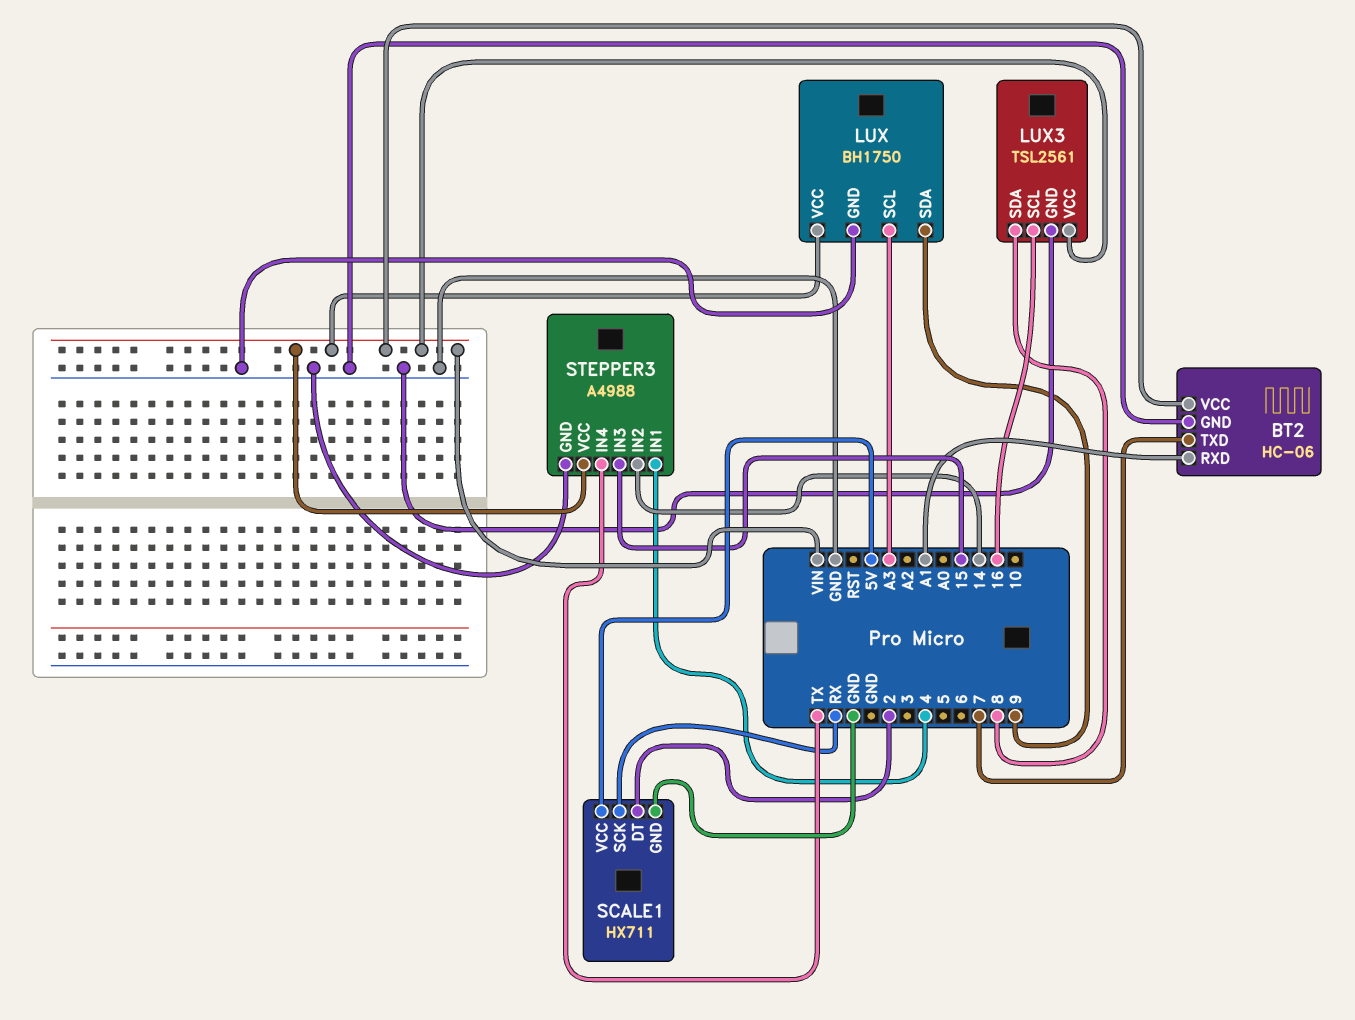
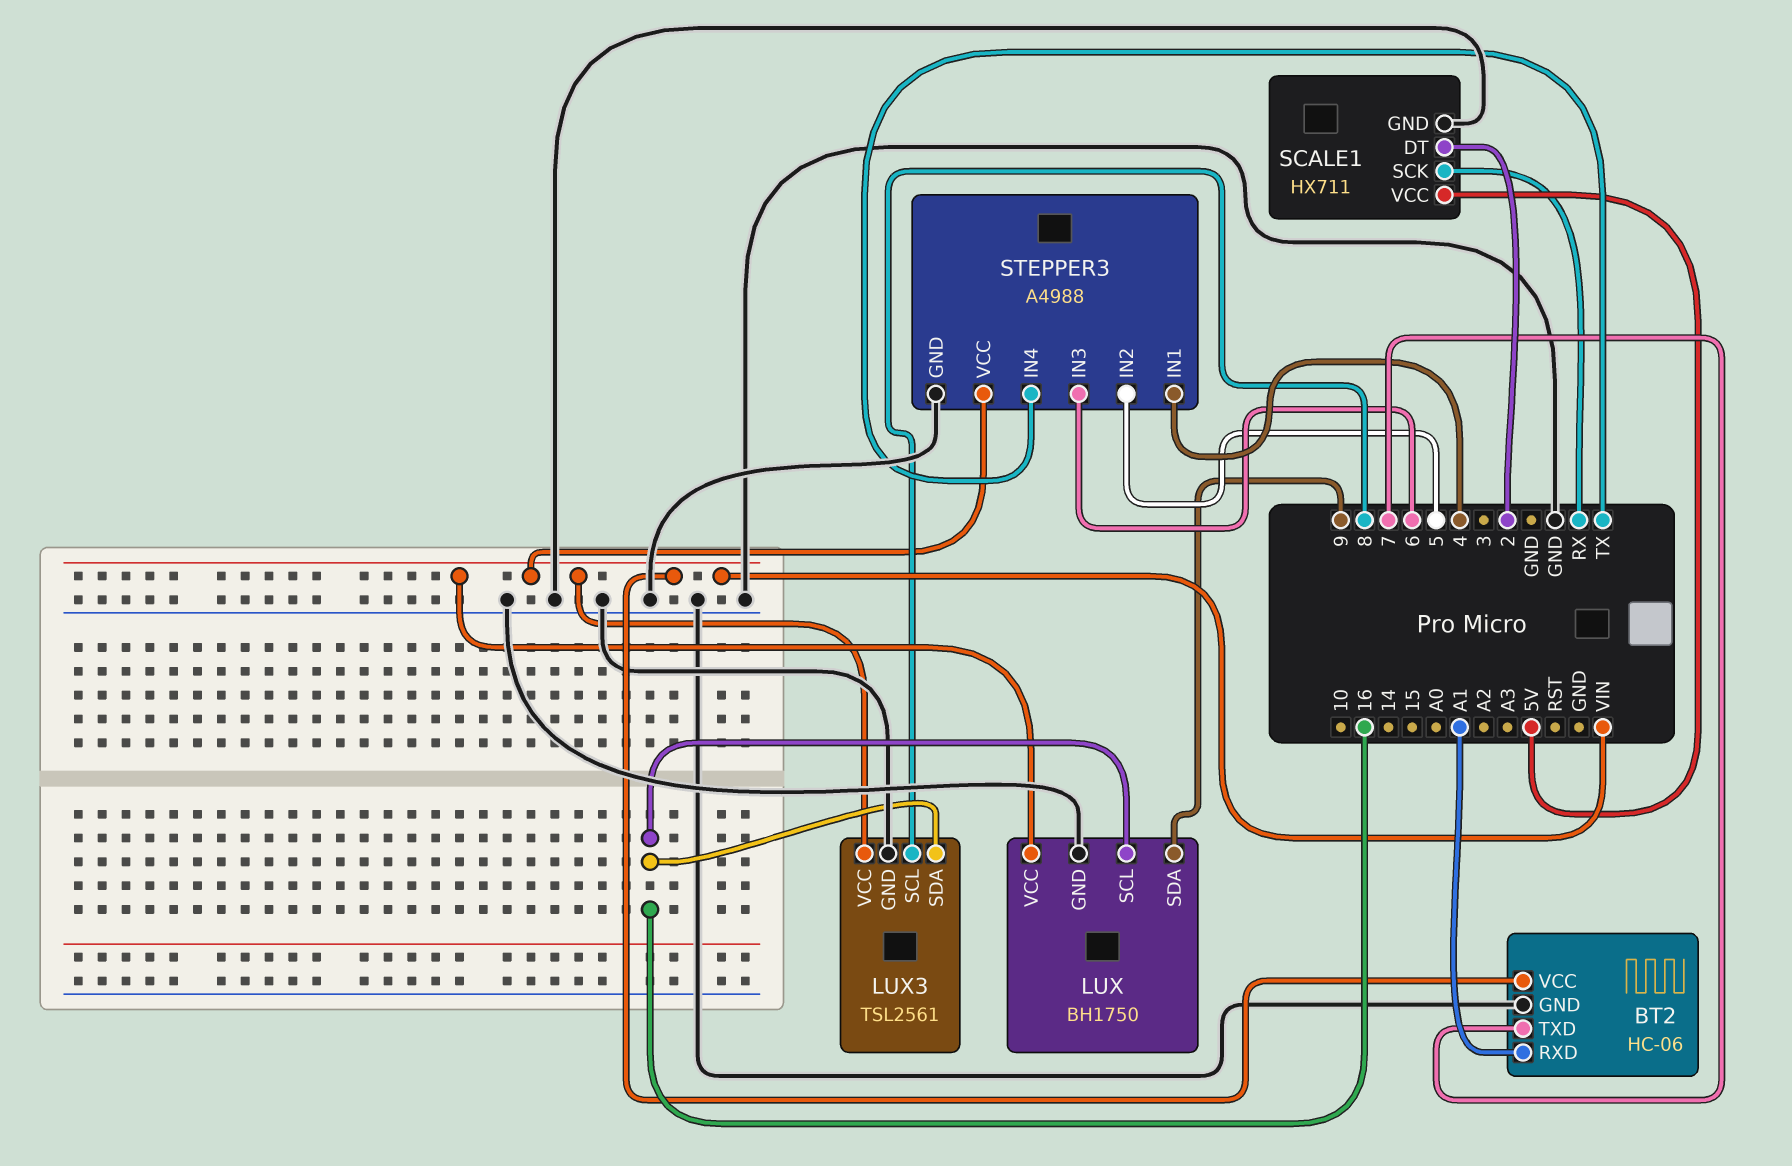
LUX pin SCL: A3 -> 16
LUX3 pin SCL: 16 -> 8
LUX3 pin SDA: 8 -> 16
STEPPER3 pin IN2: 14 -> 5
STEPPER3 pin IN3: 15 -> 6

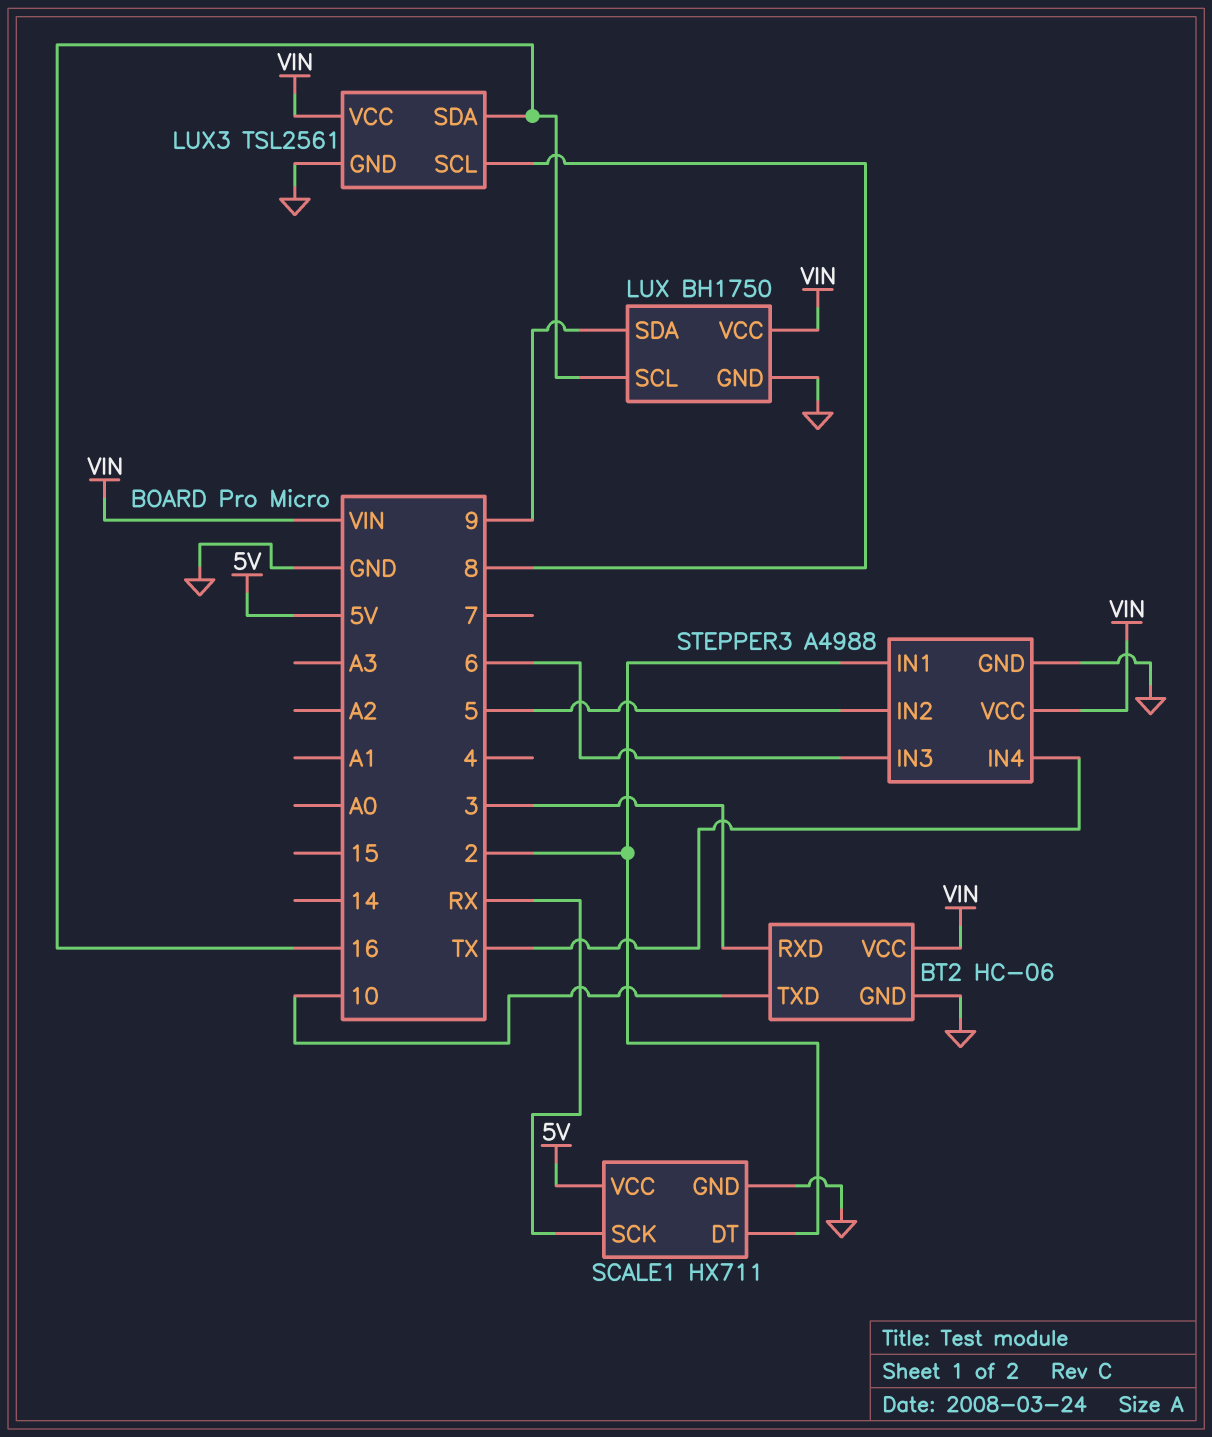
BT2 pin RXD: A1 -> 3
BT2 pin TXD: 7 -> 10
STEPPER3 pin IN1: 4 -> 2

